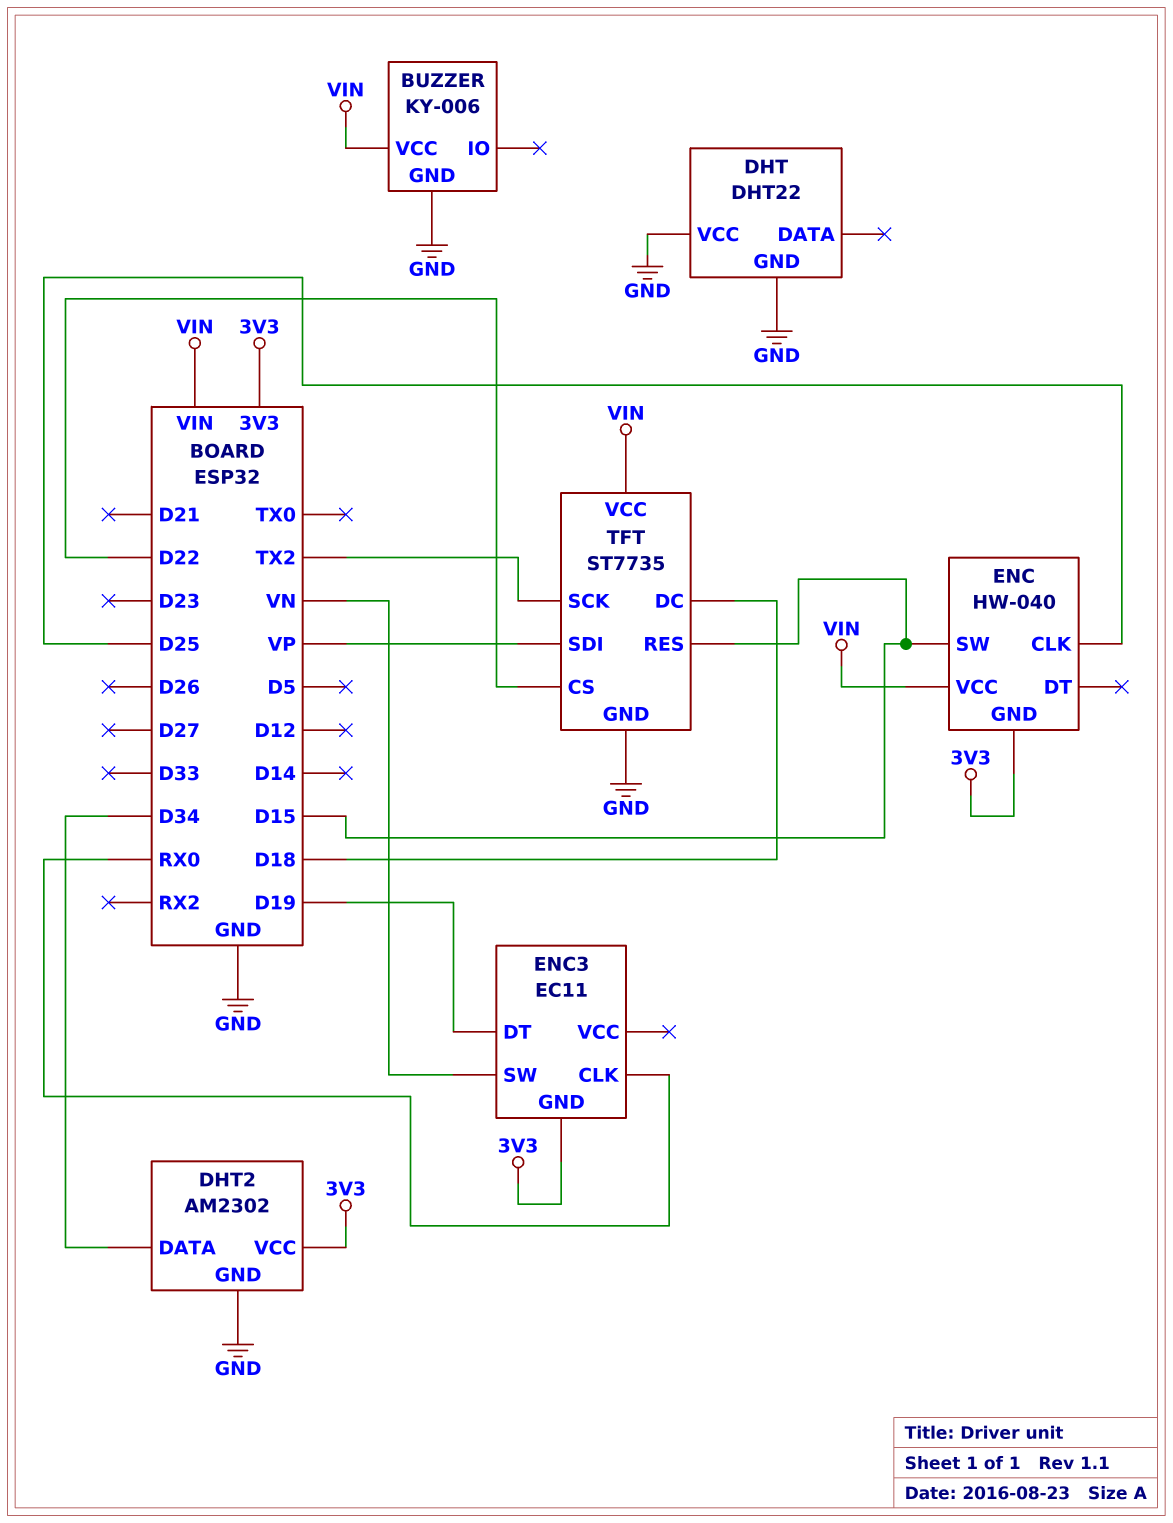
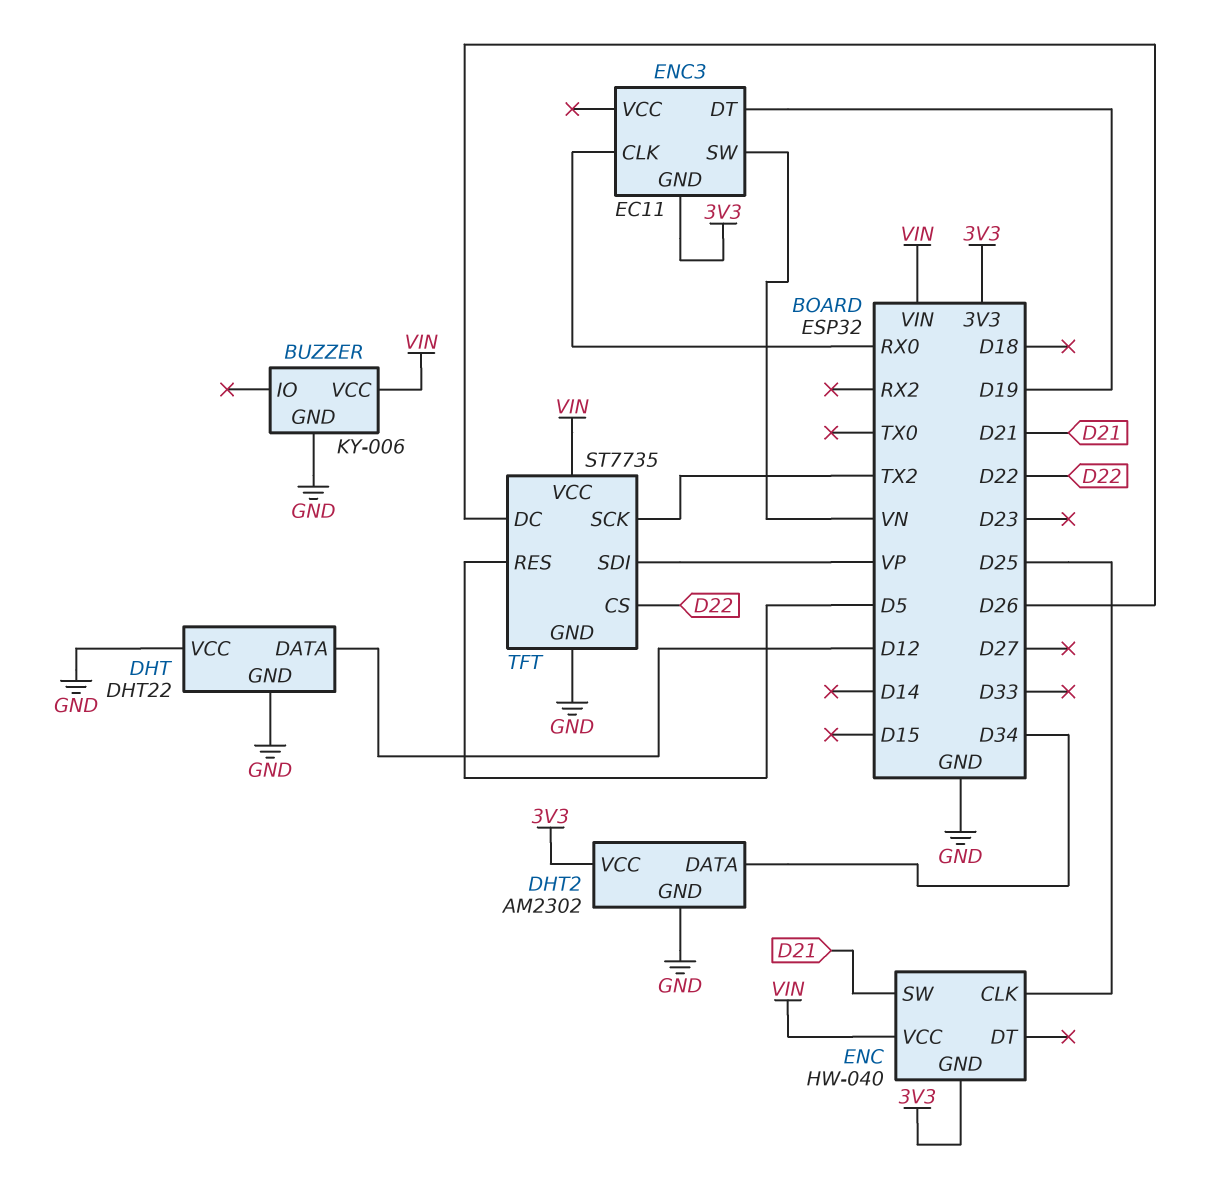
DHT pin DATA: none -> D12
ENC pin SW: D15 -> D21
TFT pin DC: D18 -> D26
TFT pin RES: D15 -> D5

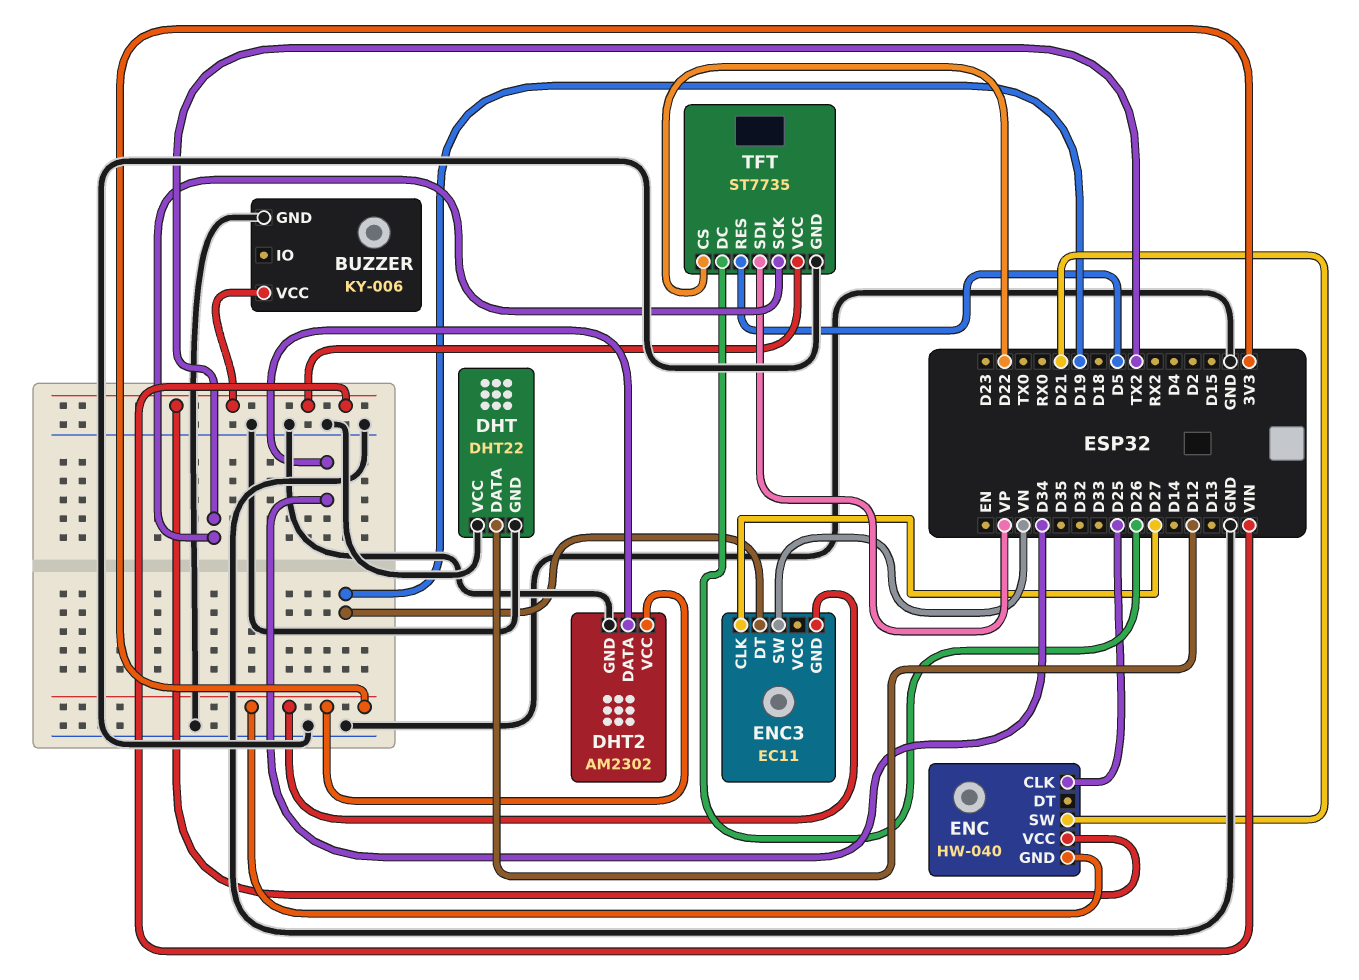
ENC3 pin CLK: RX0 -> D27

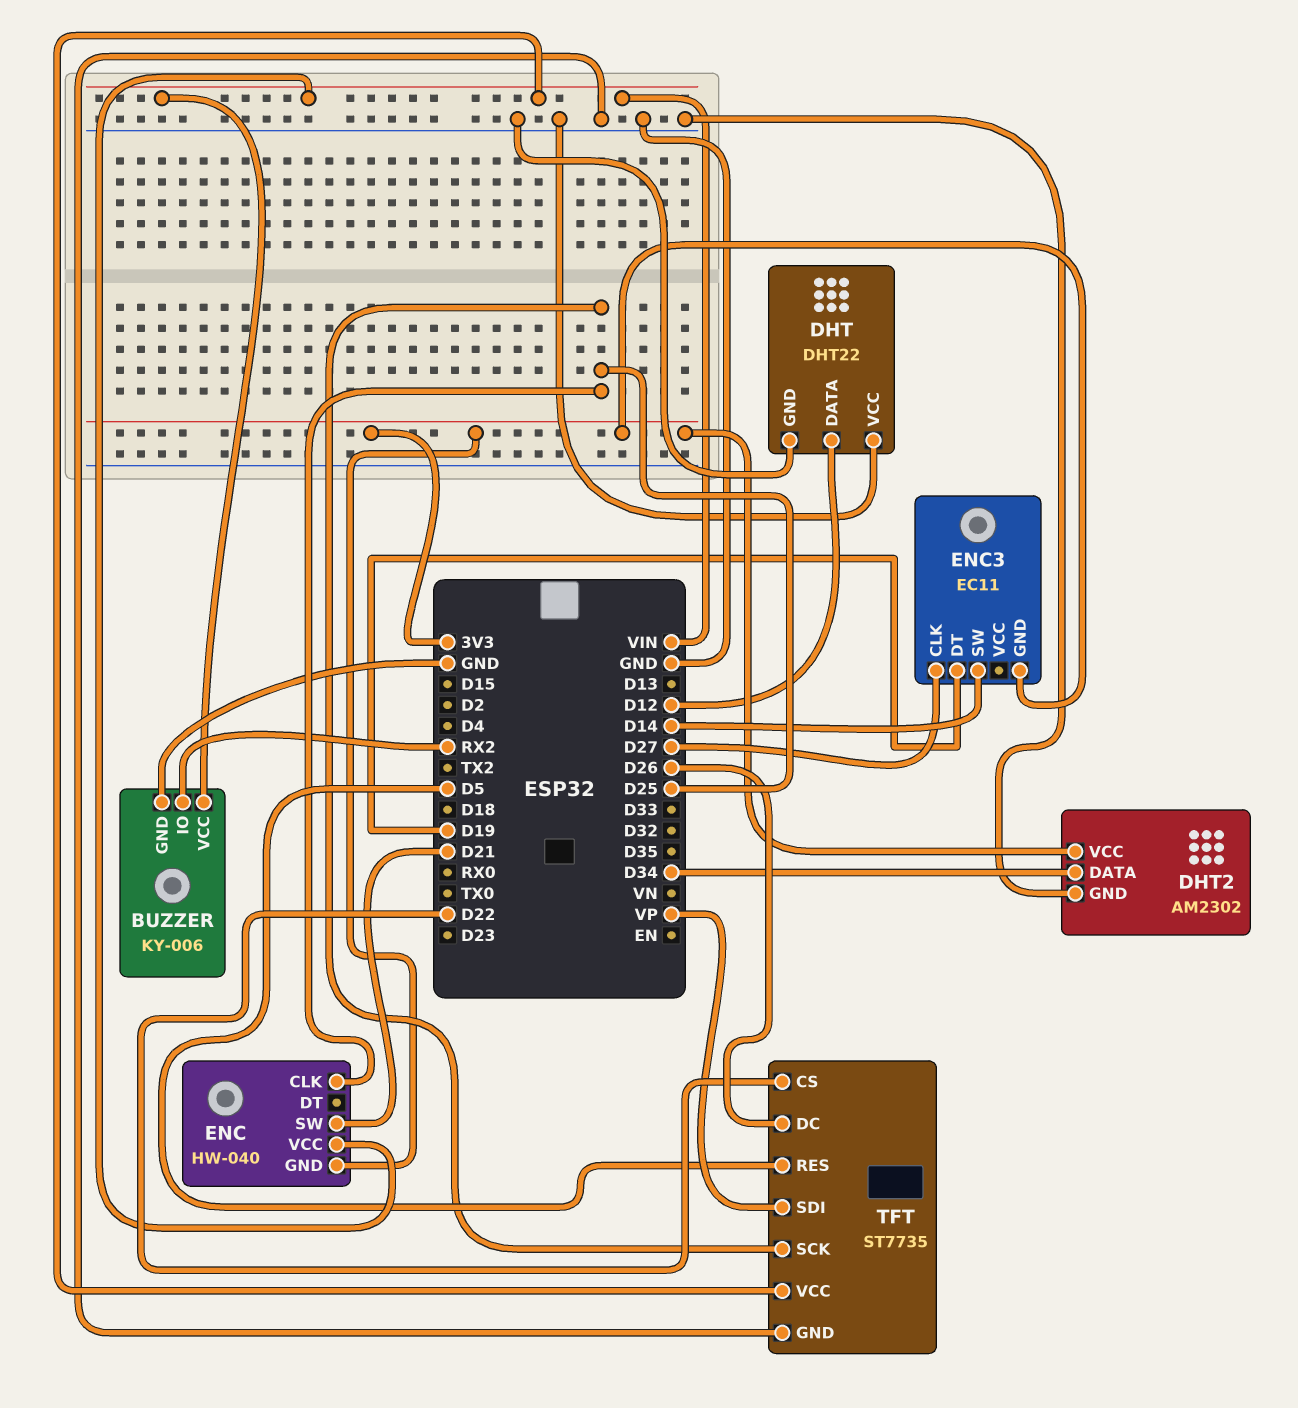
BUZZER pin IO: none -> RX2
ENC3 pin SW: VN -> D14
TFT pin SCK: TX2 -> D25

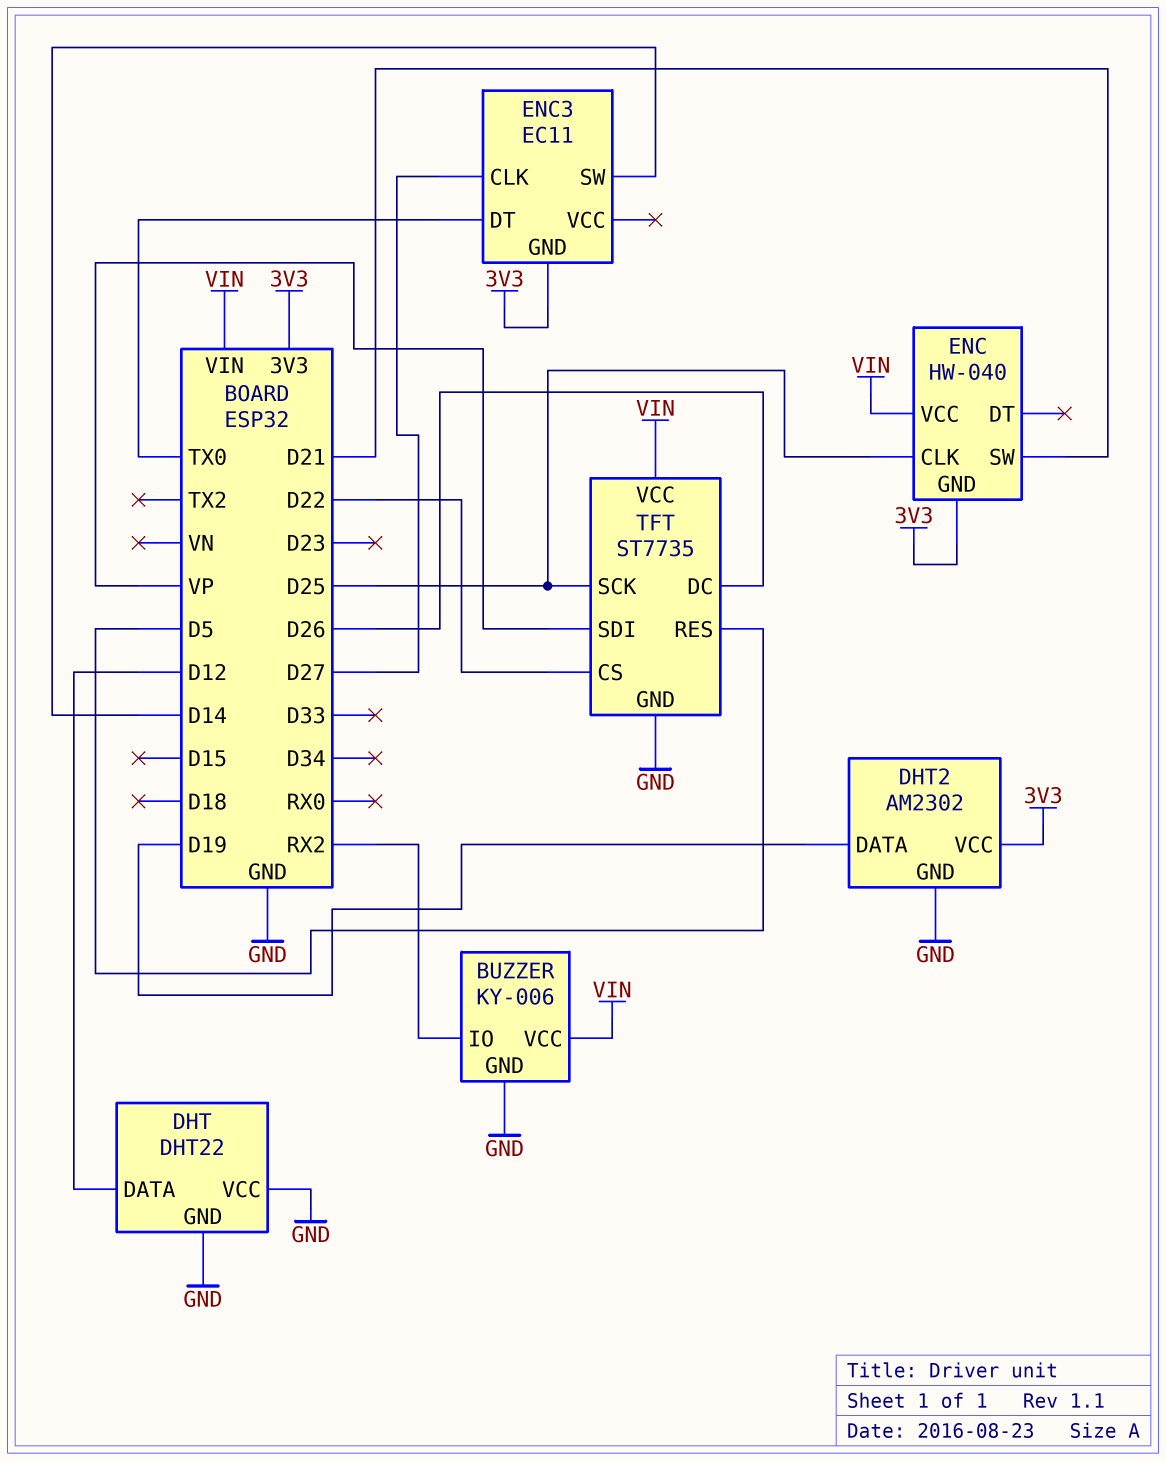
DHT2 pin DATA: D34 -> D19
ENC3 pin DT: D19 -> TX0

